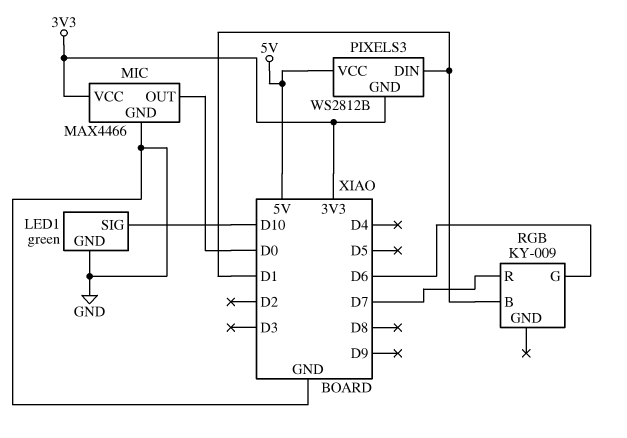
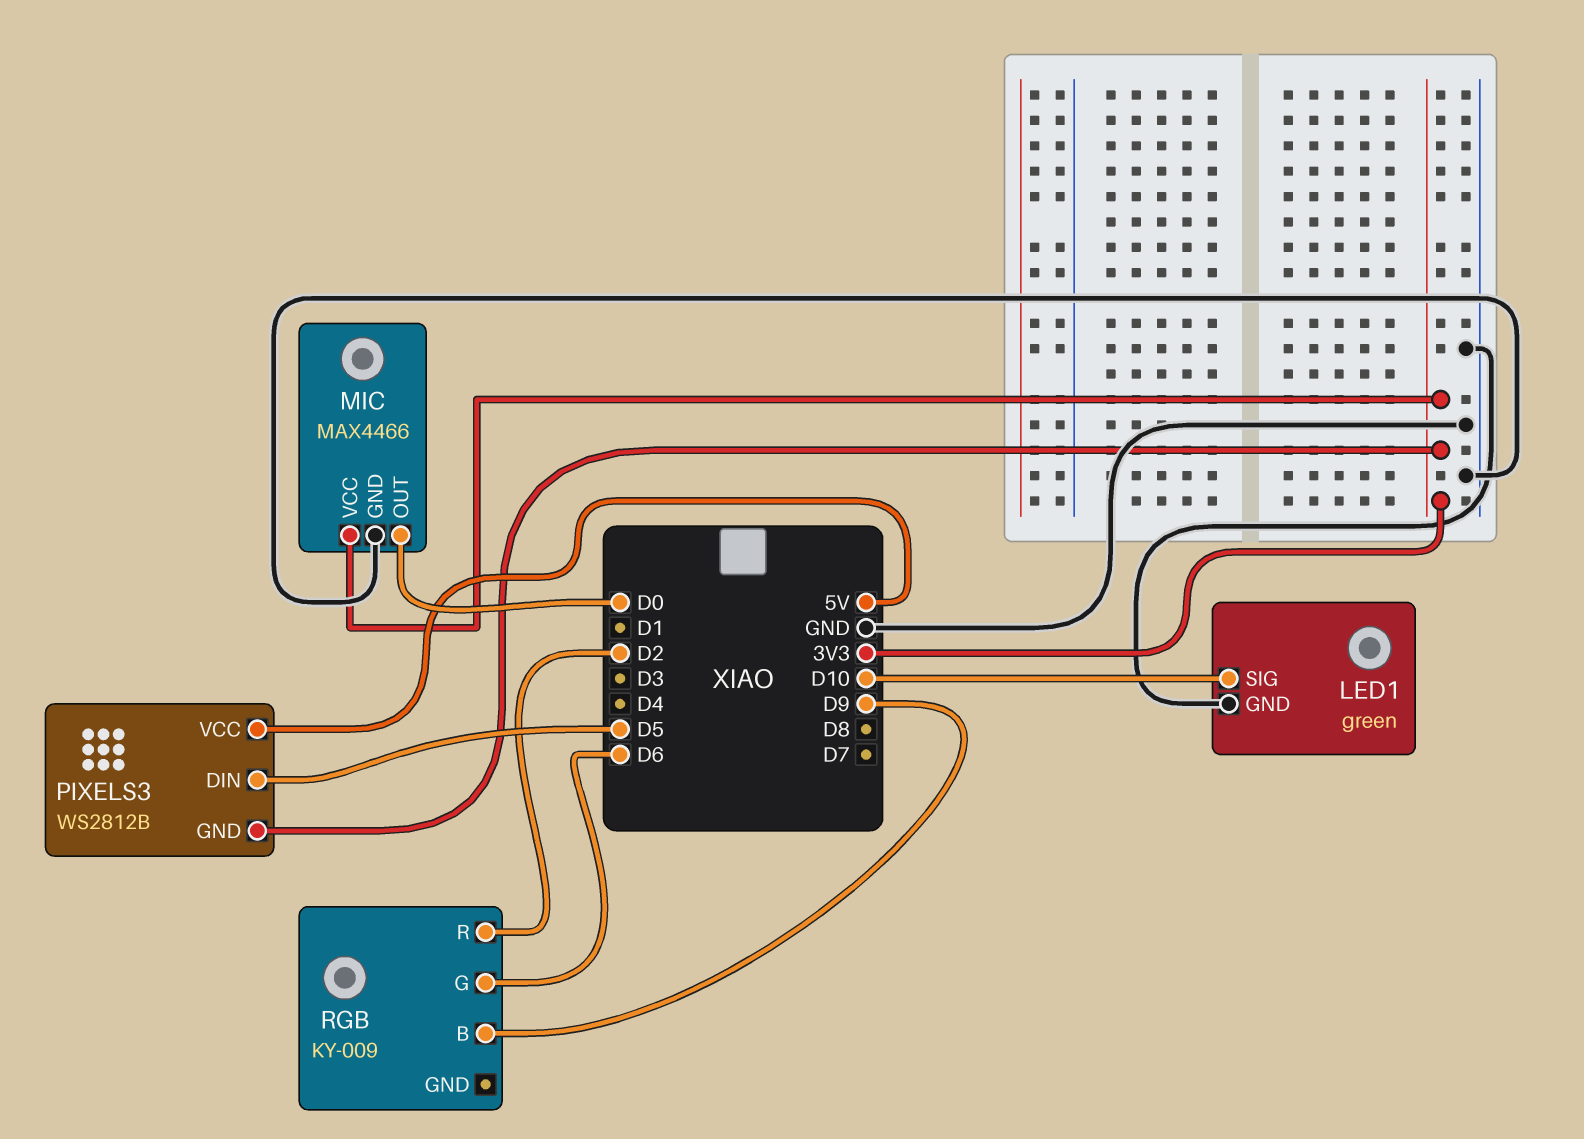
PIXELS3 pin DIN: D1 -> D5
RGB pin B: D1 -> D9
RGB pin R: D7 -> D2

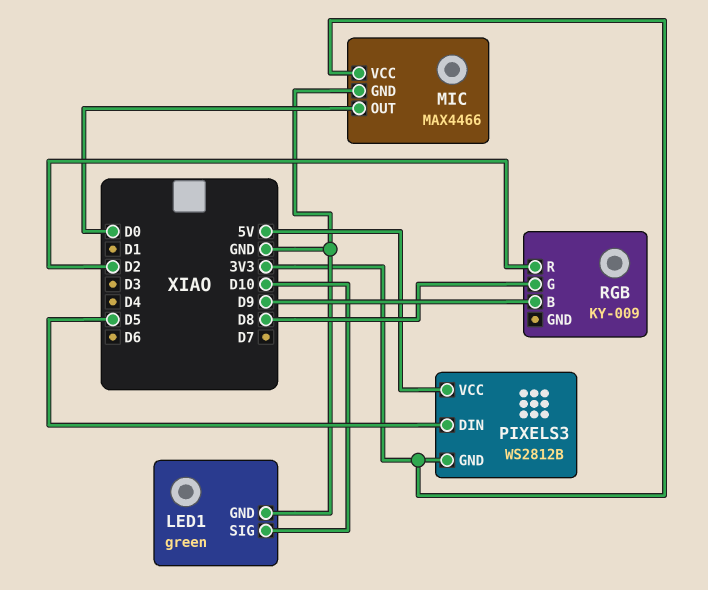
RGB pin G: D6 -> D8

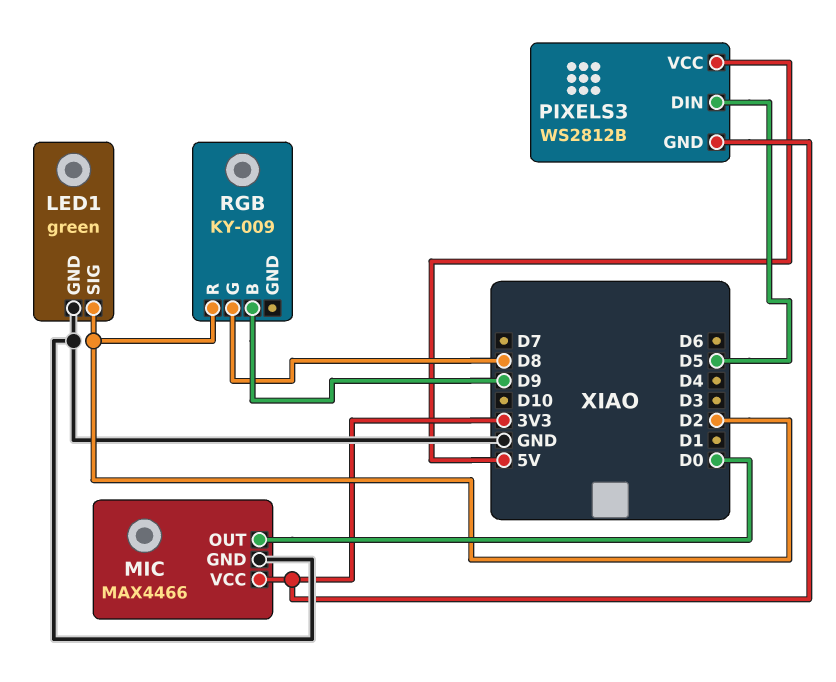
LED1 pin SIG: D10 -> D2

